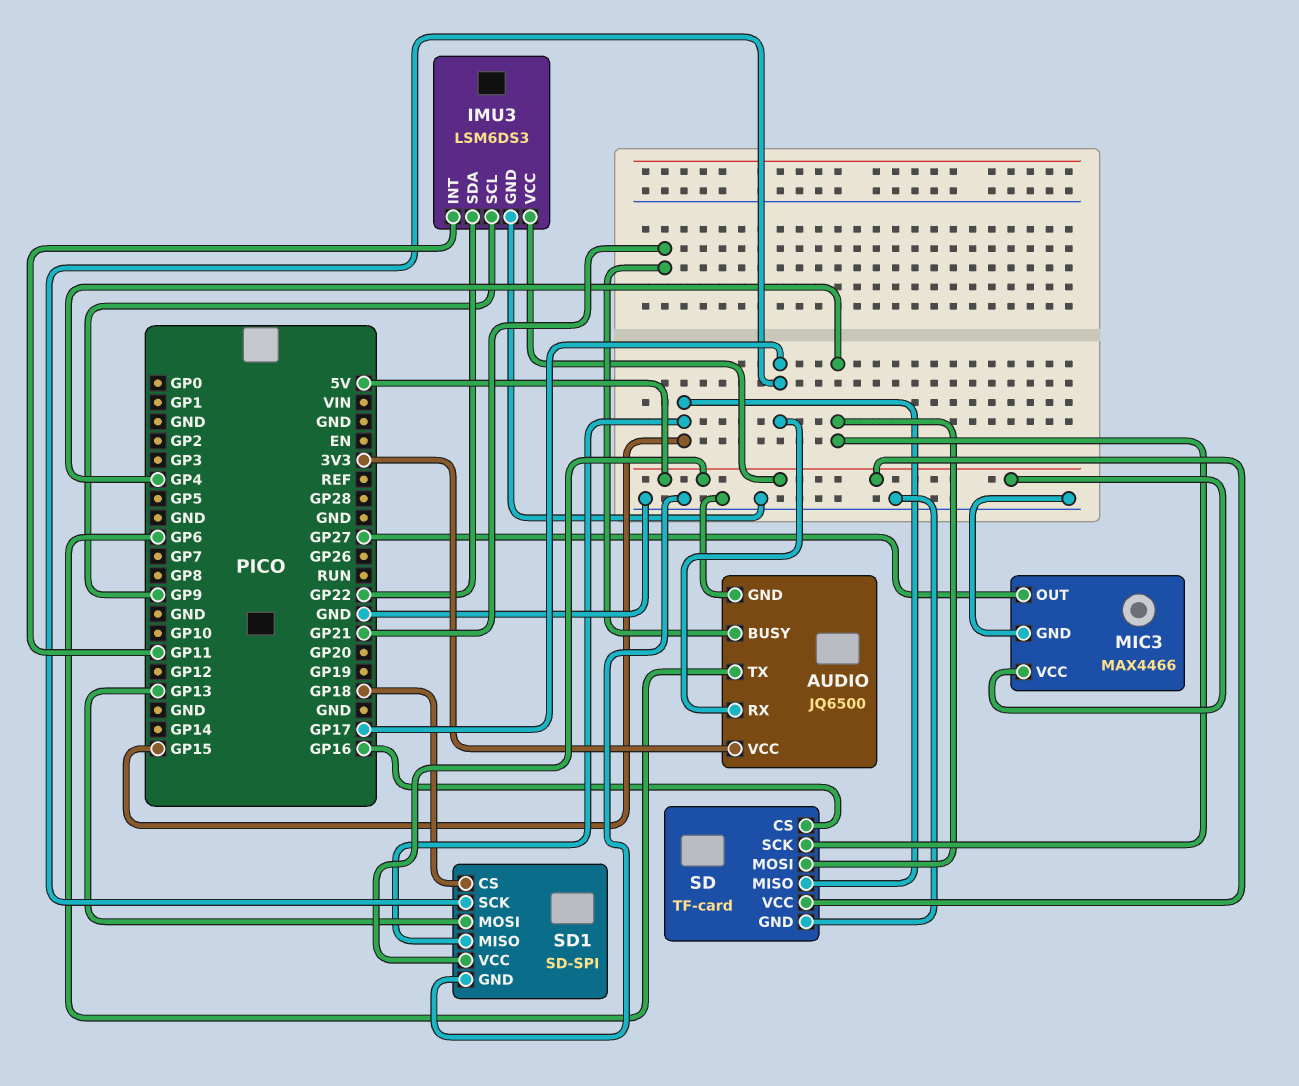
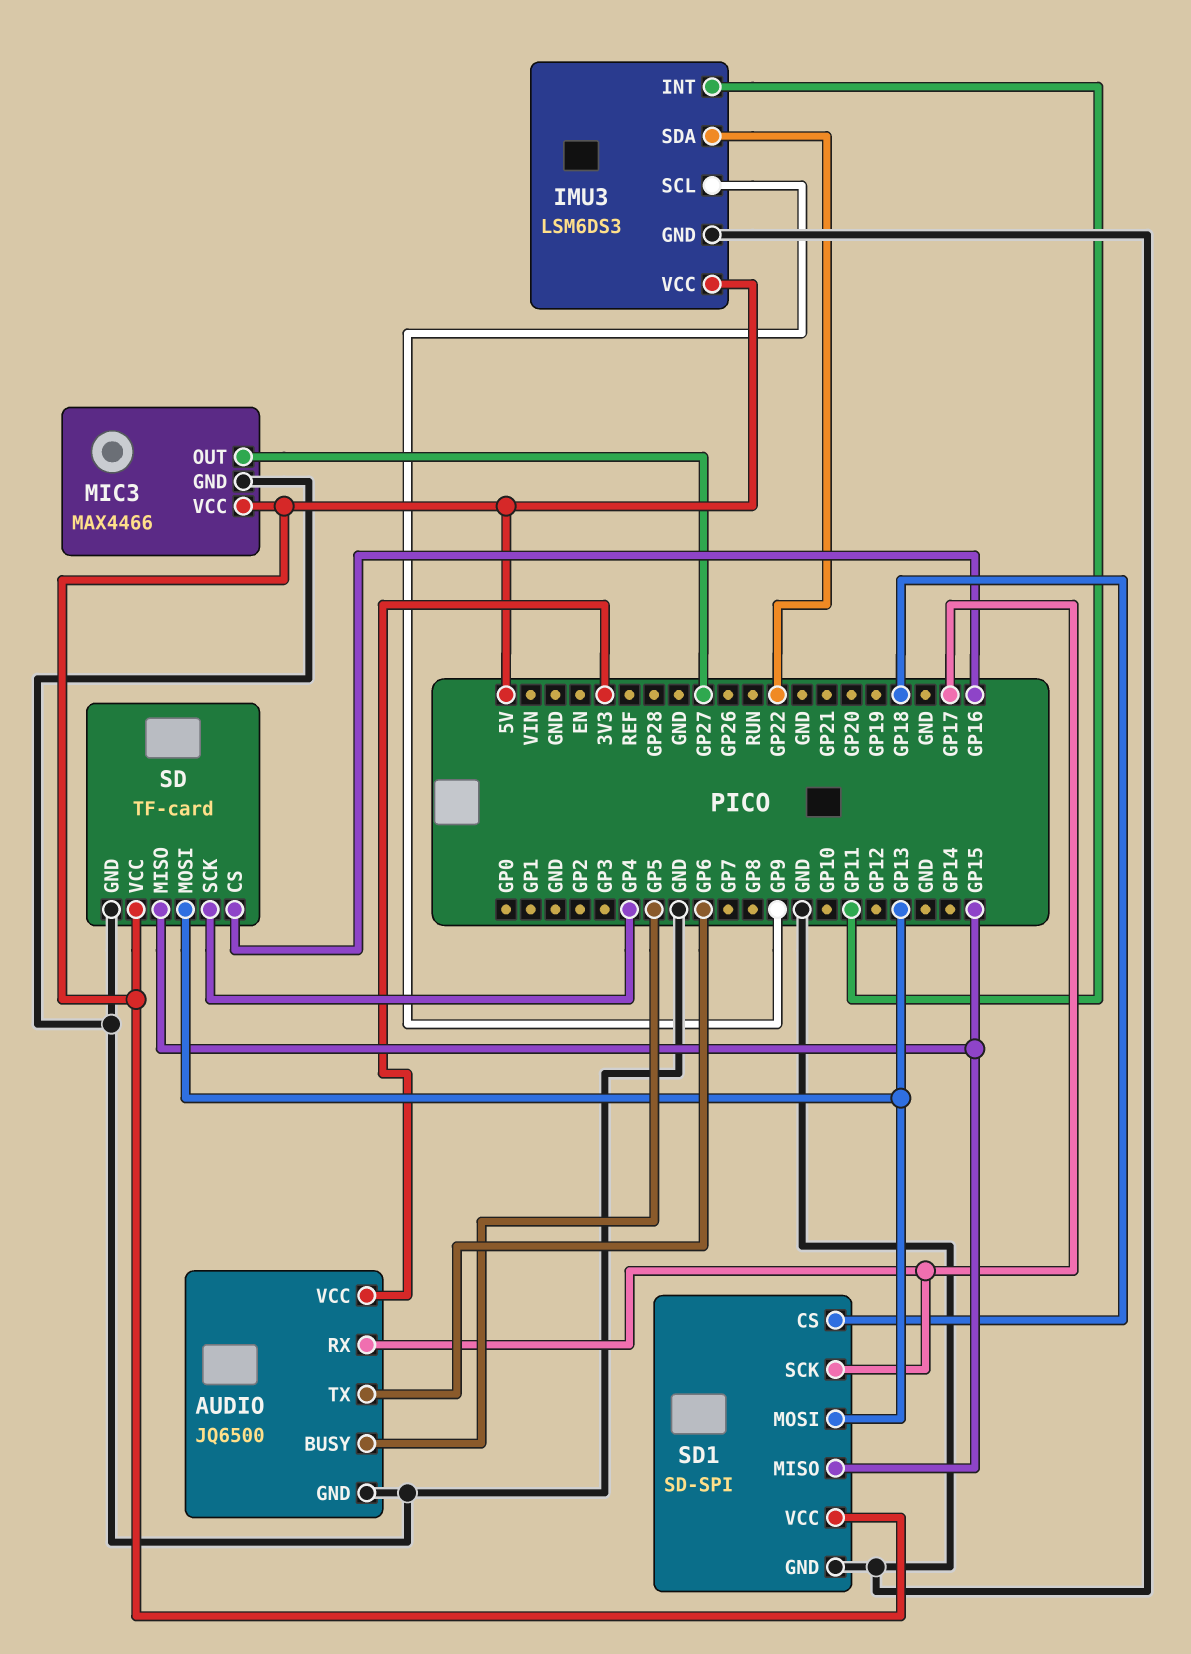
AUDIO pin BUSY: GP21 -> GP5
SD pin MOSI: GP4 -> GP13

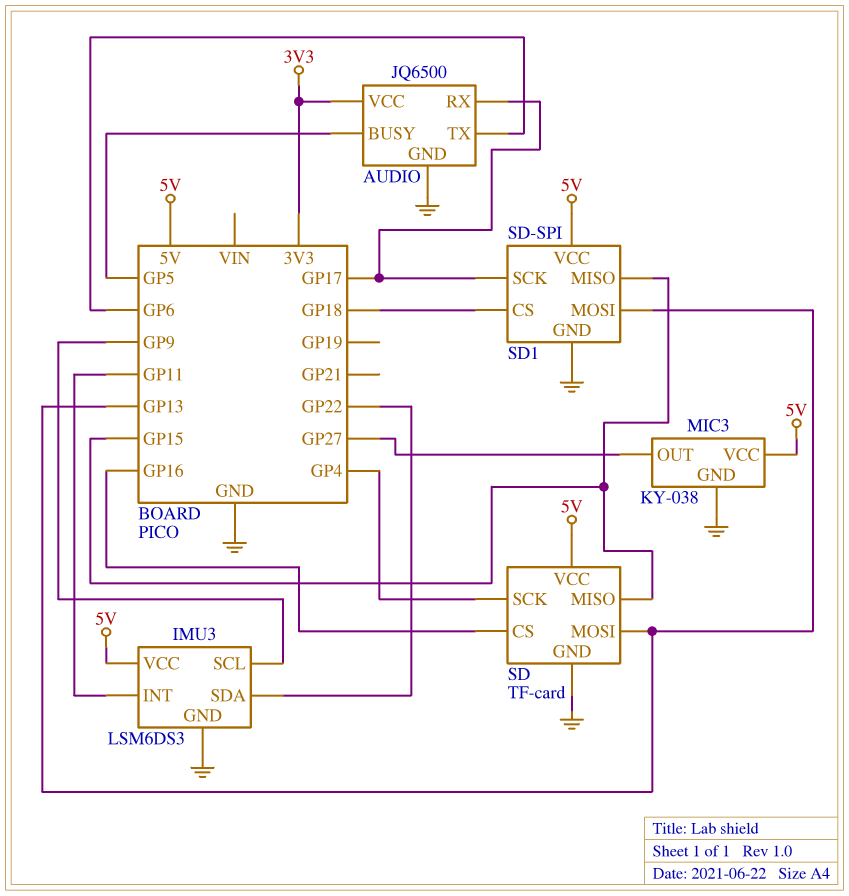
MIC3: MAX4466 -> KY-038

